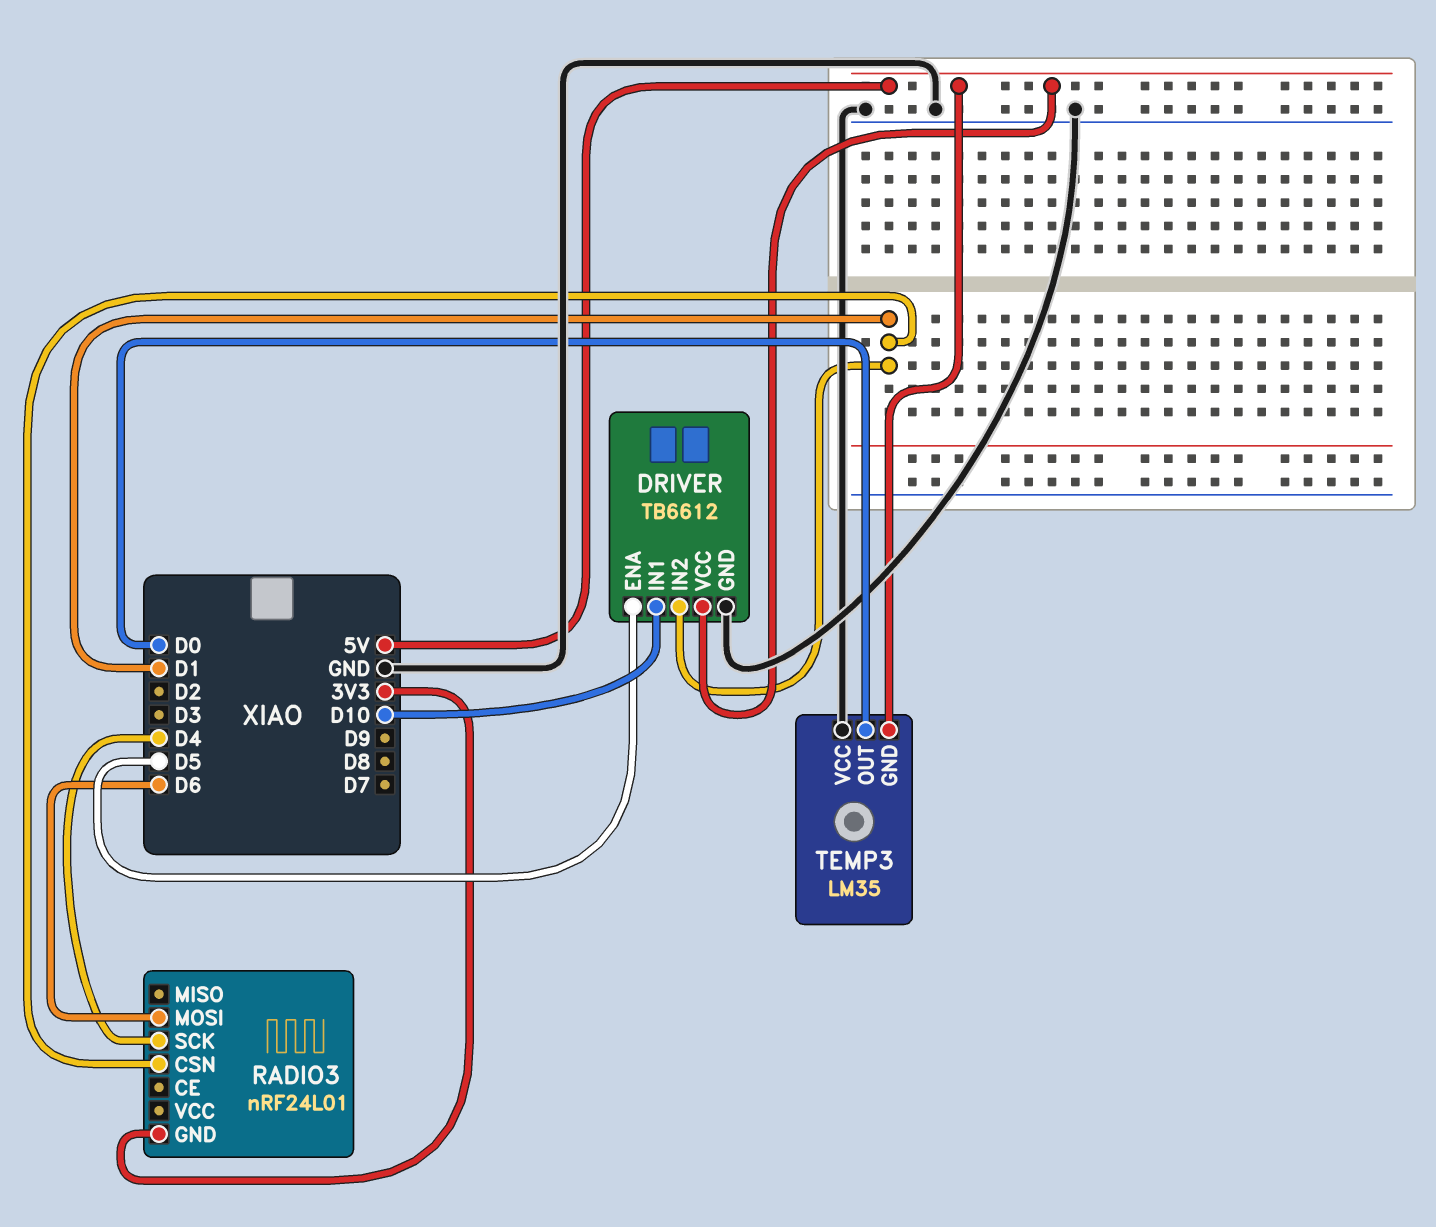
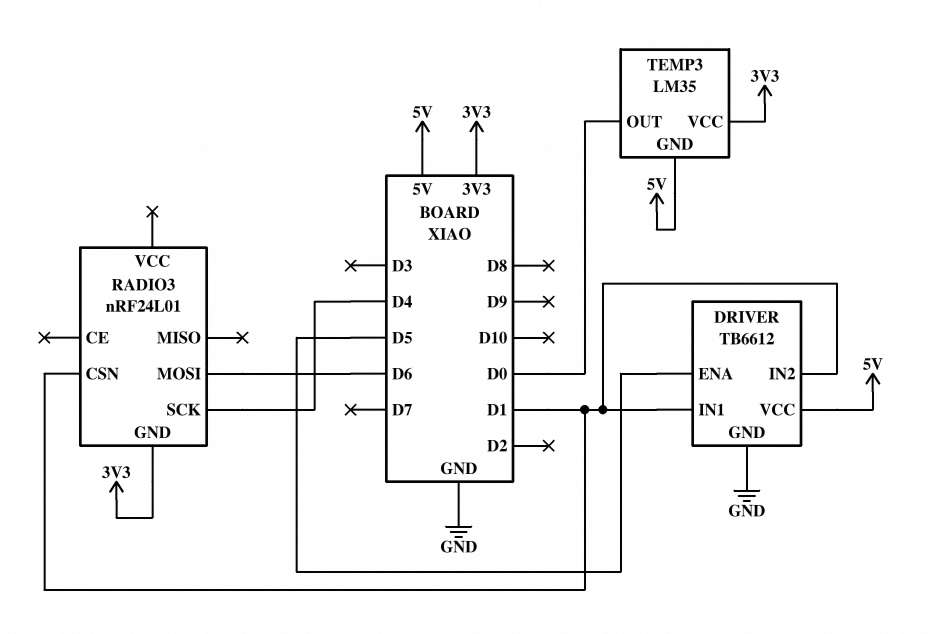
DRIVER pin IN1: D10 -> D1
TEMP3 pin VCC: GND -> 3V3

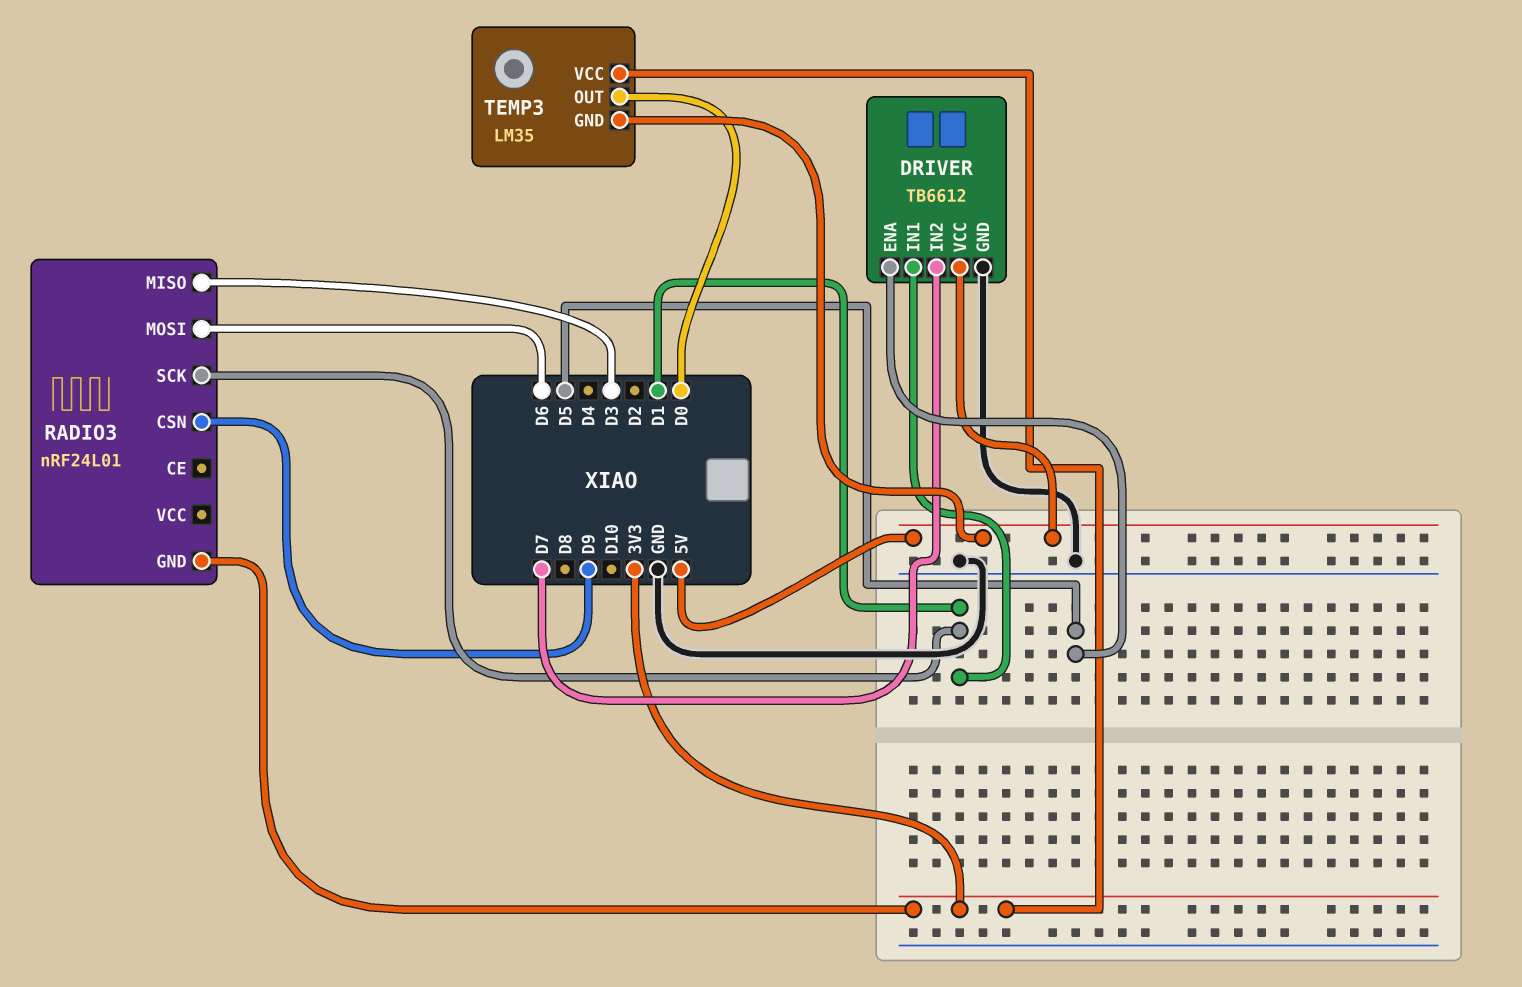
DRIVER pin IN2: D1 -> D7
RADIO3 pin CSN: D1 -> D9
RADIO3 pin MISO: none -> D3
RADIO3 pin SCK: D4 -> D1

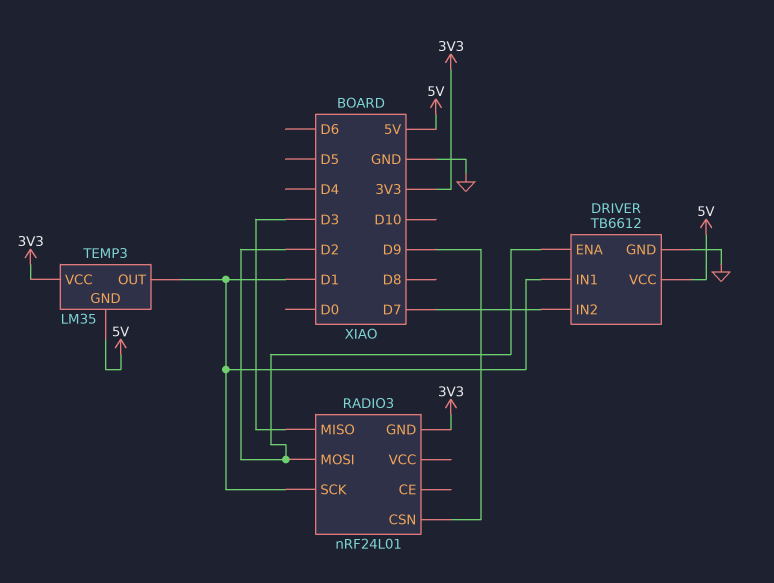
DRIVER pin ENA: D5 -> D2
RADIO3 pin MOSI: D6 -> D2
TEMP3 pin OUT: D0 -> D1

